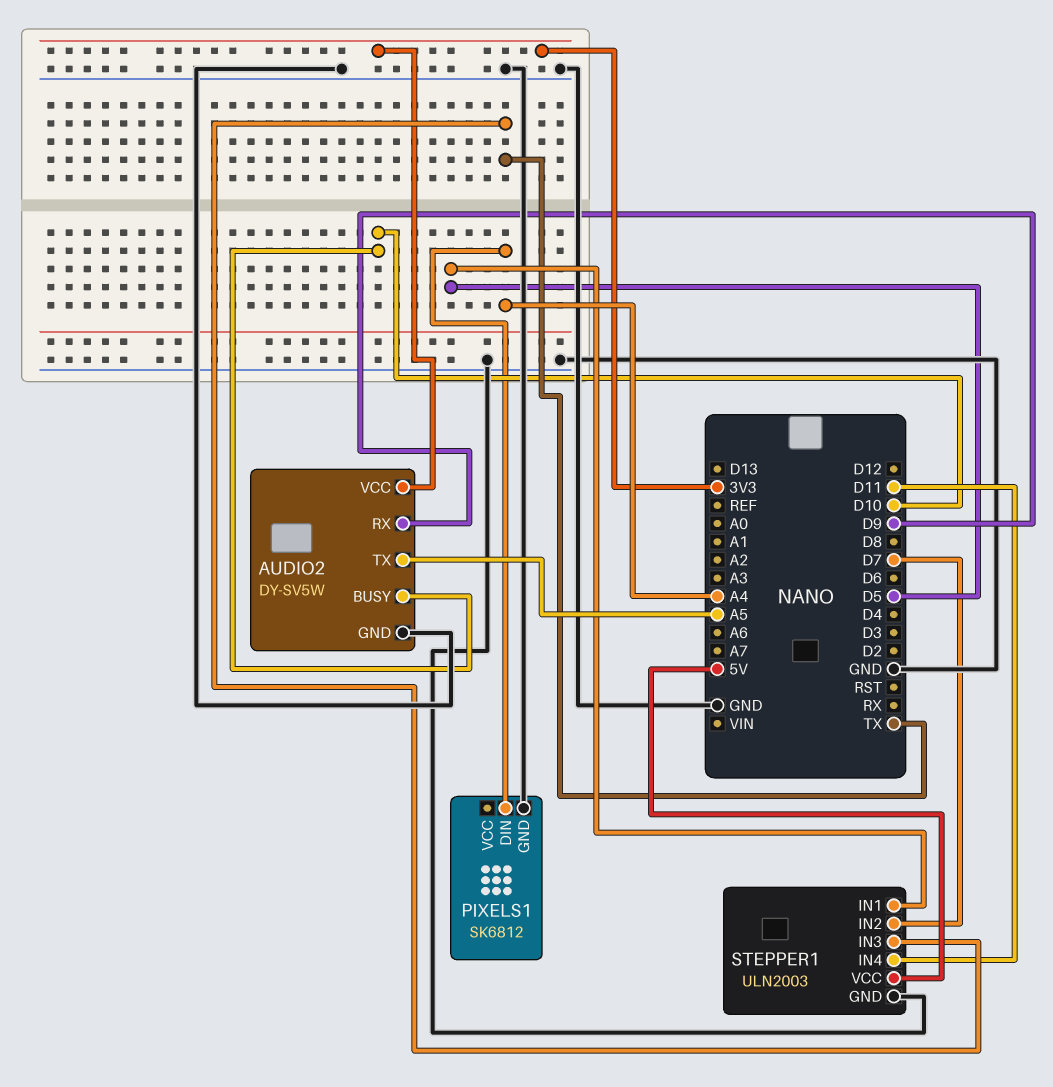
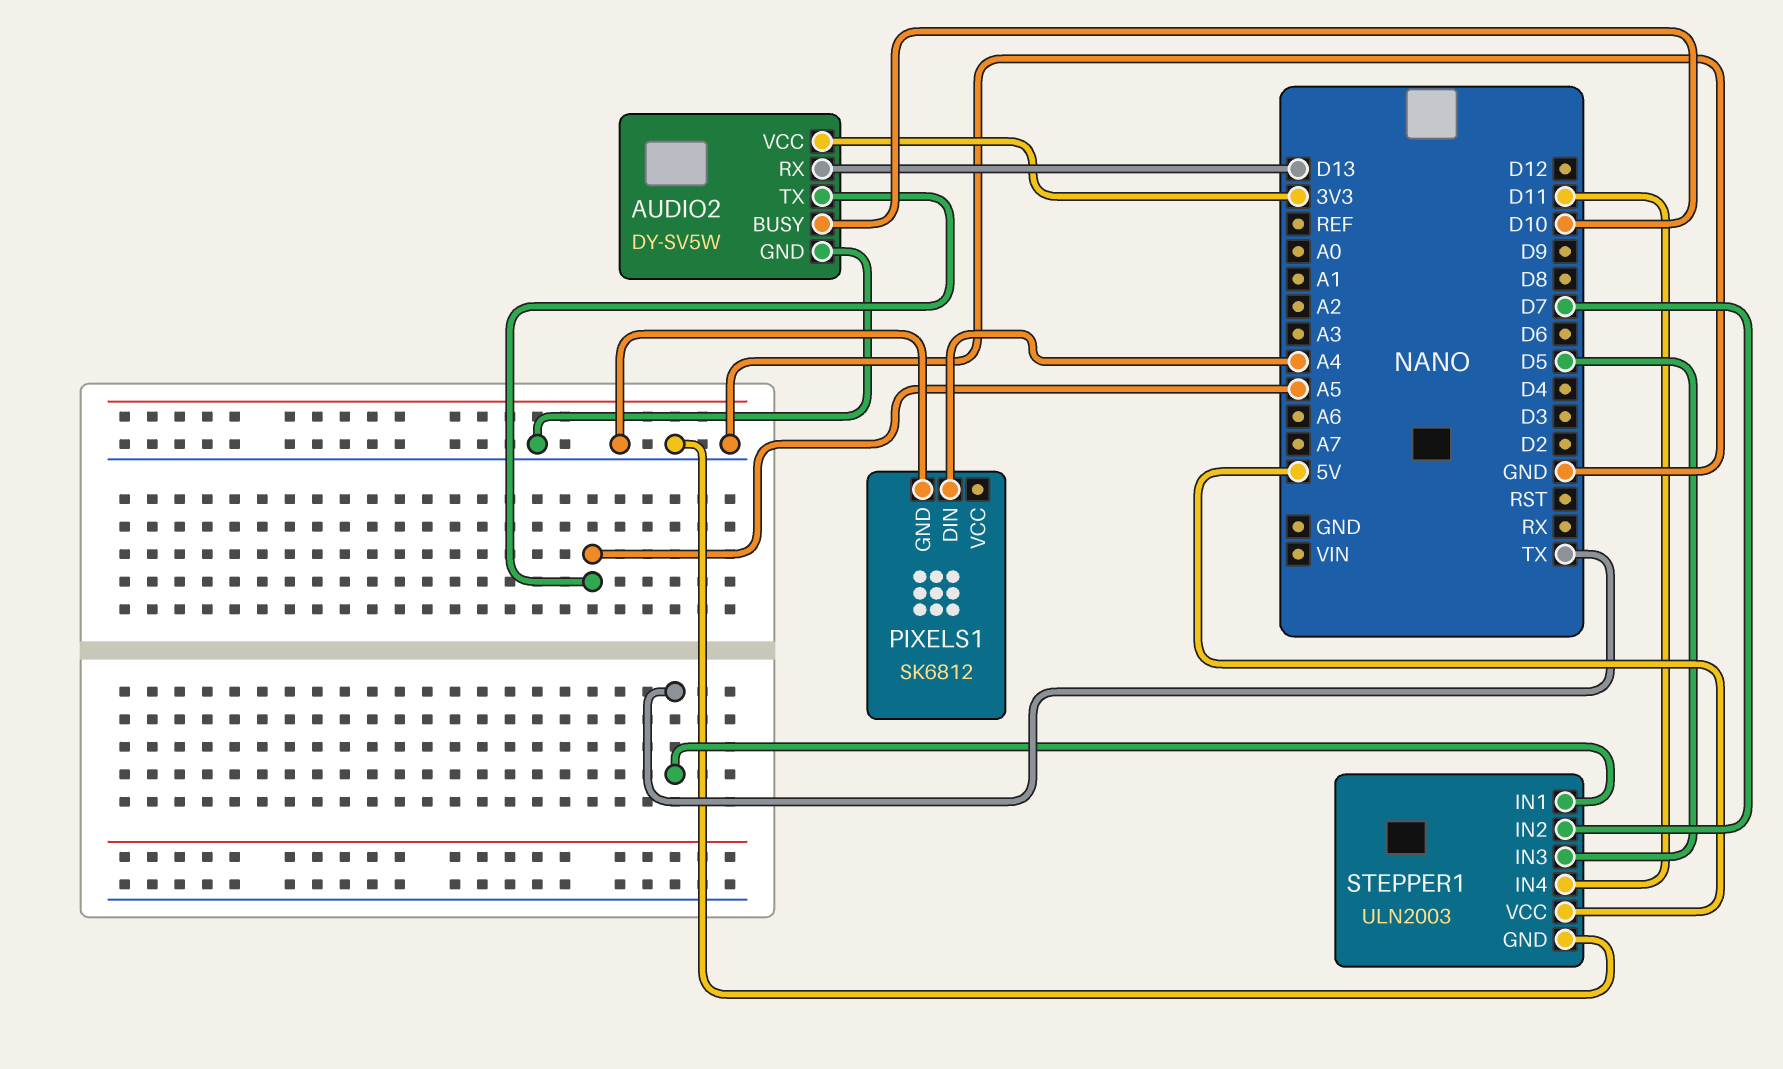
AUDIO2 pin RX: D9 -> D13
STEPPER1 pin IN1: D5 -> TX
STEPPER1 pin IN3: TX -> D5

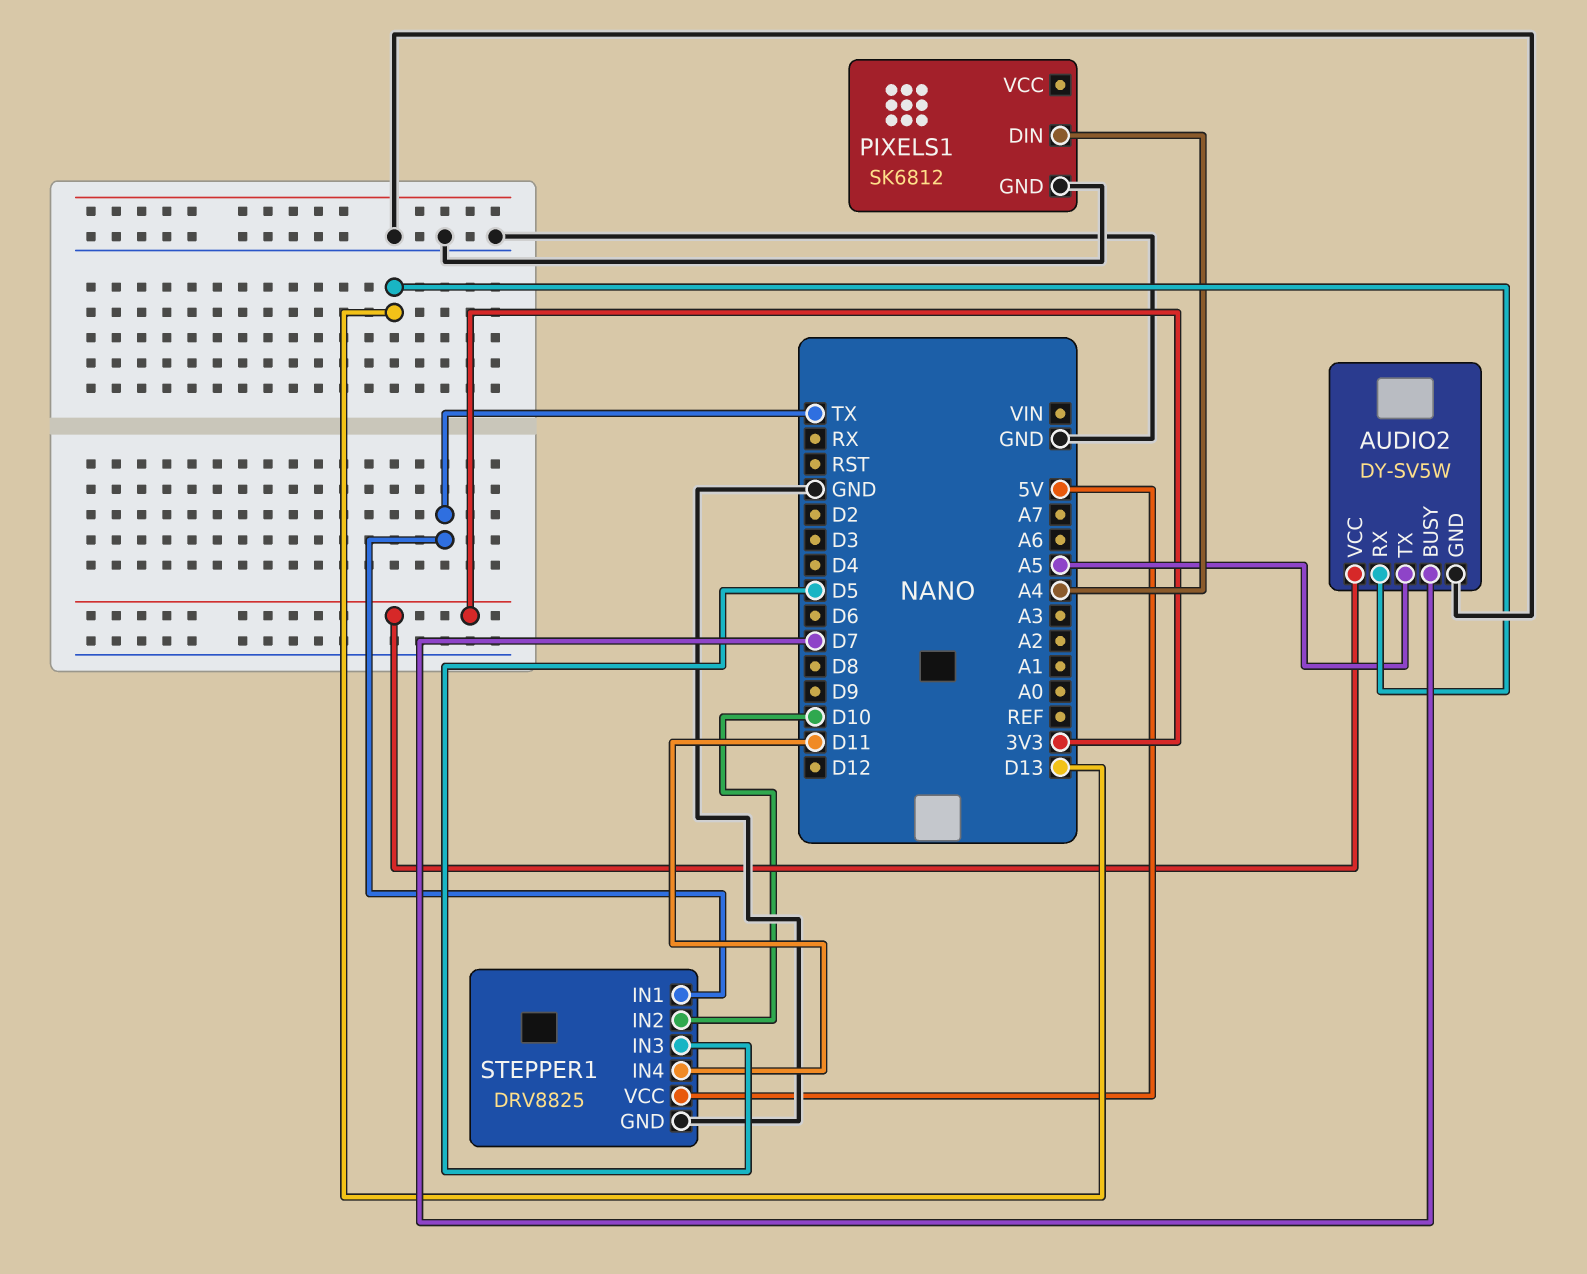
AUDIO2 pin BUSY: D10 -> D7
STEPPER1: ULN2003 -> DRV8825
STEPPER1 pin IN2: D7 -> D10

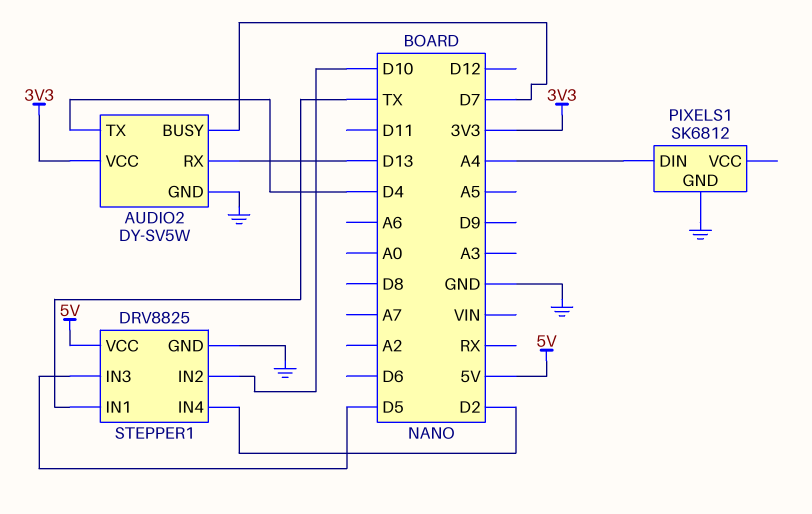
AUDIO2 pin TX: A5 -> D4
STEPPER1 pin IN4: D11 -> D2

